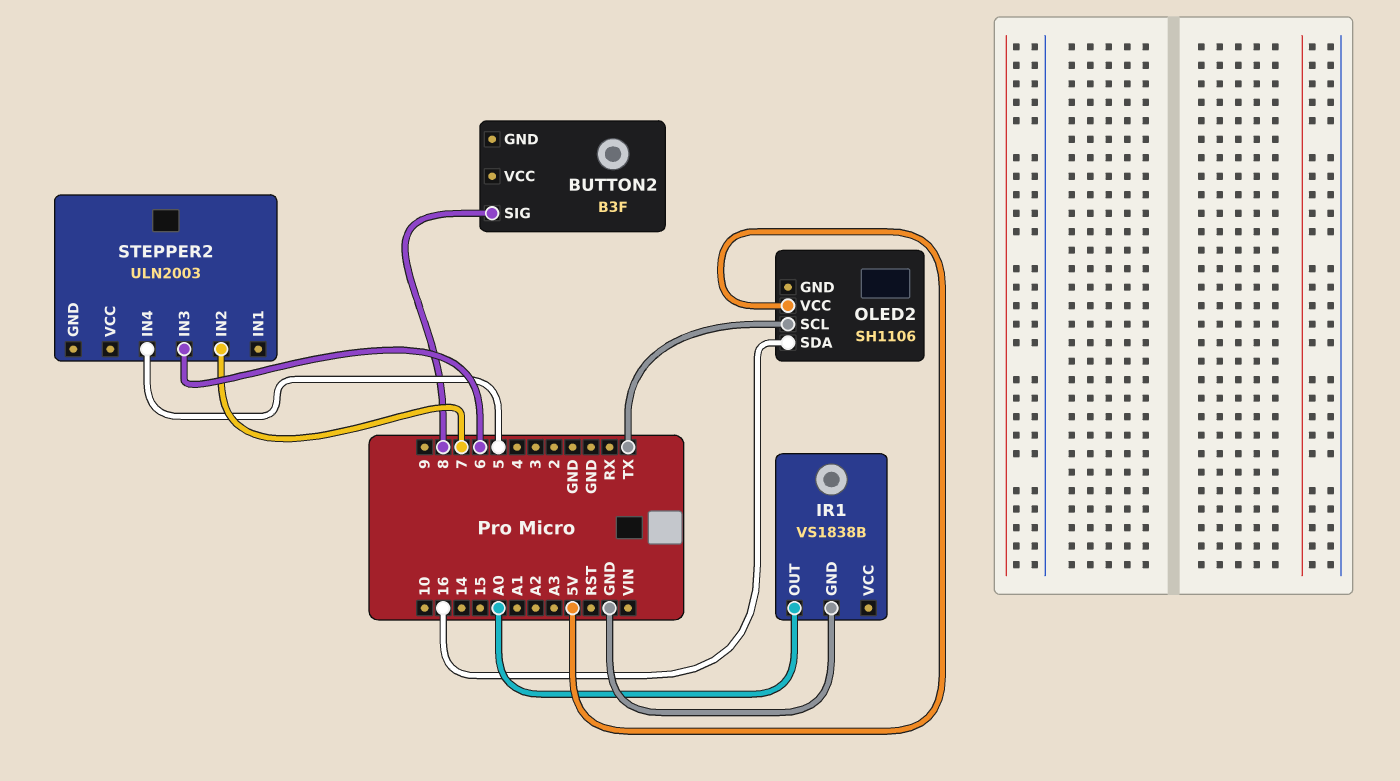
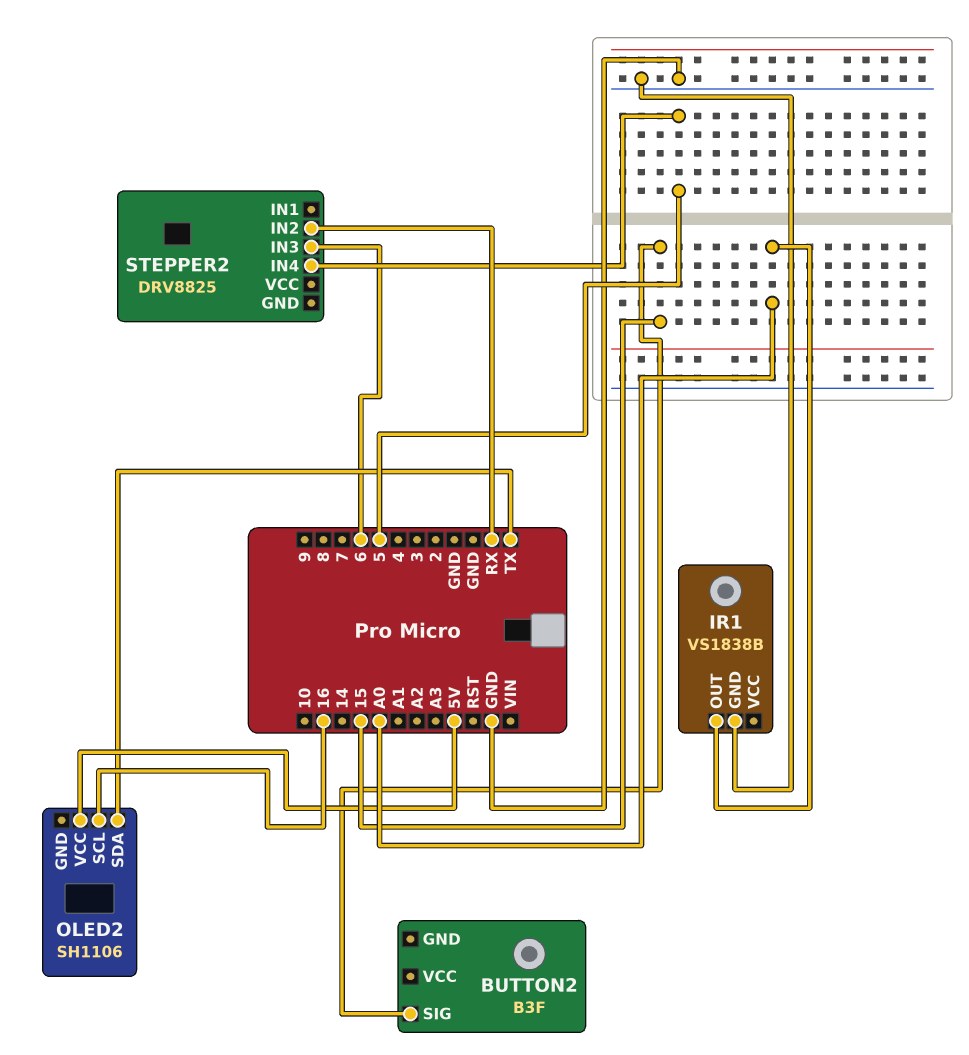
BUTTON2 pin SIG: 8 -> 15
OLED2 pin SCL: TX -> 16
OLED2 pin SDA: 16 -> TX
STEPPER2: ULN2003 -> DRV8825
STEPPER2 pin IN2: 7 -> RX

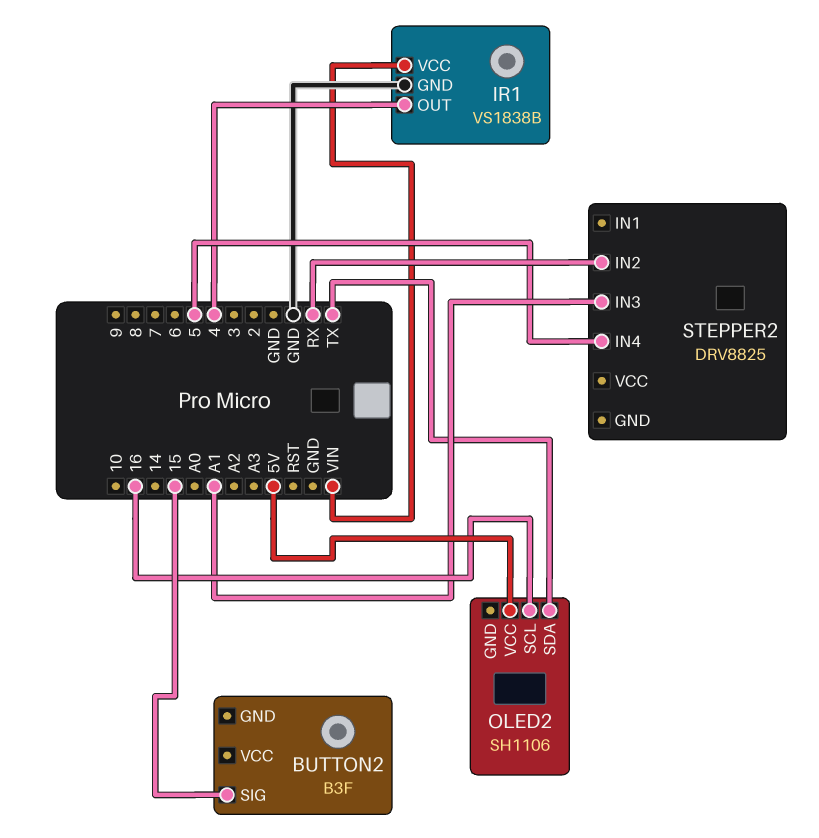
IR1 pin OUT: A0 -> 4
IR1 pin VCC: none -> VIN
STEPPER2 pin IN3: 6 -> A1

